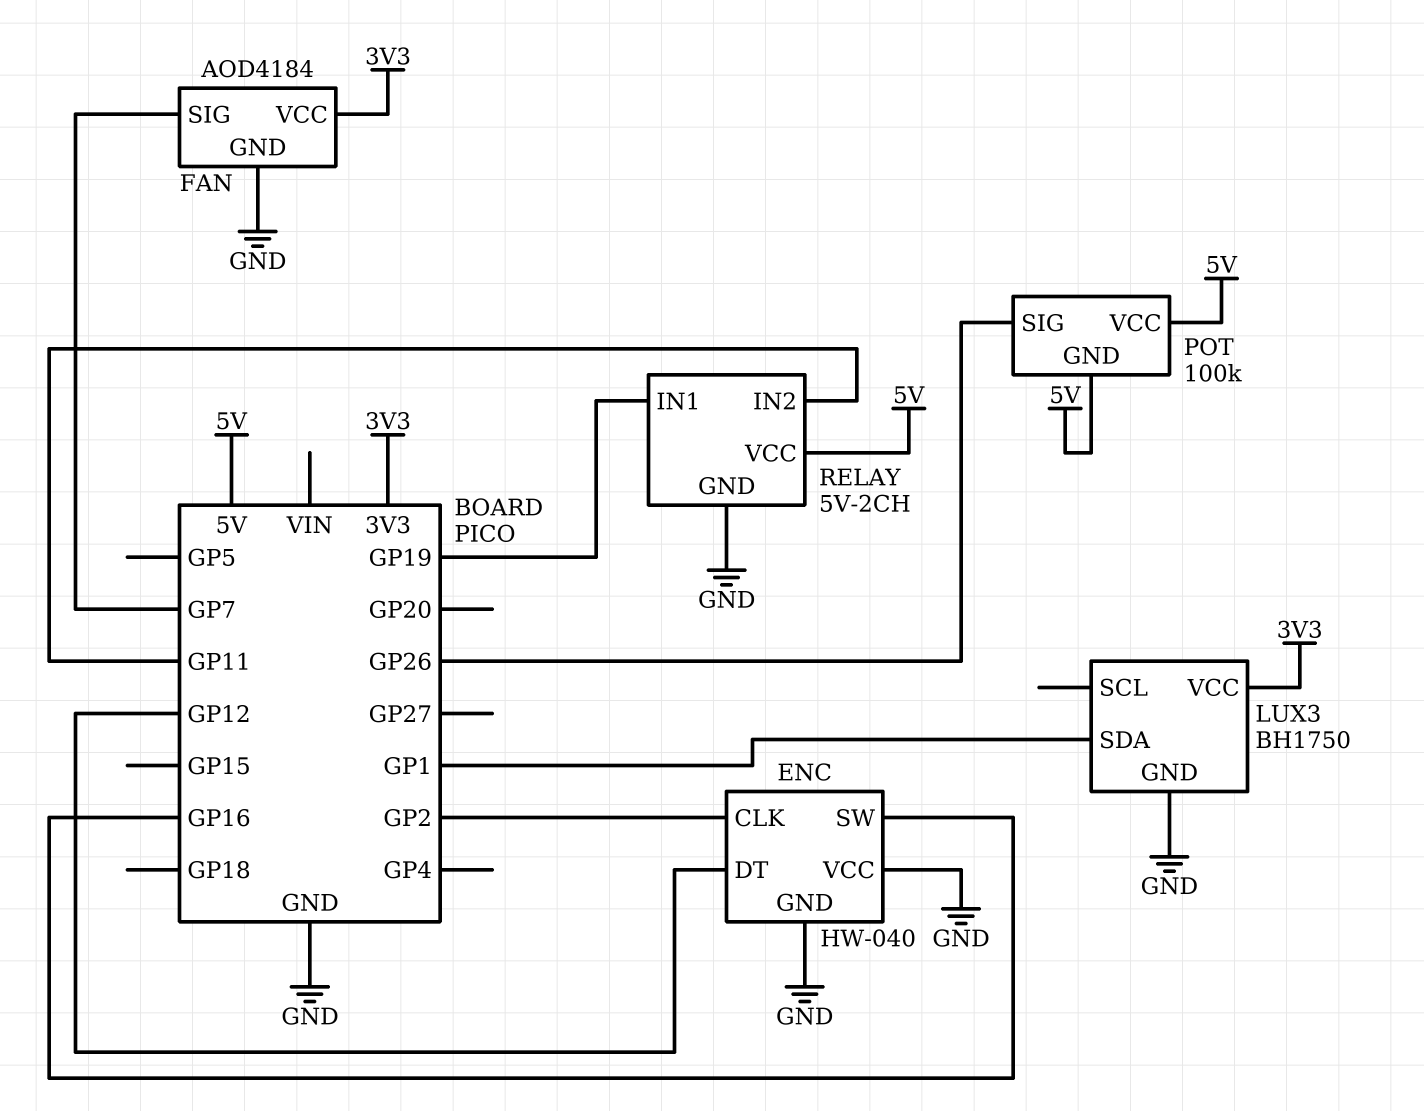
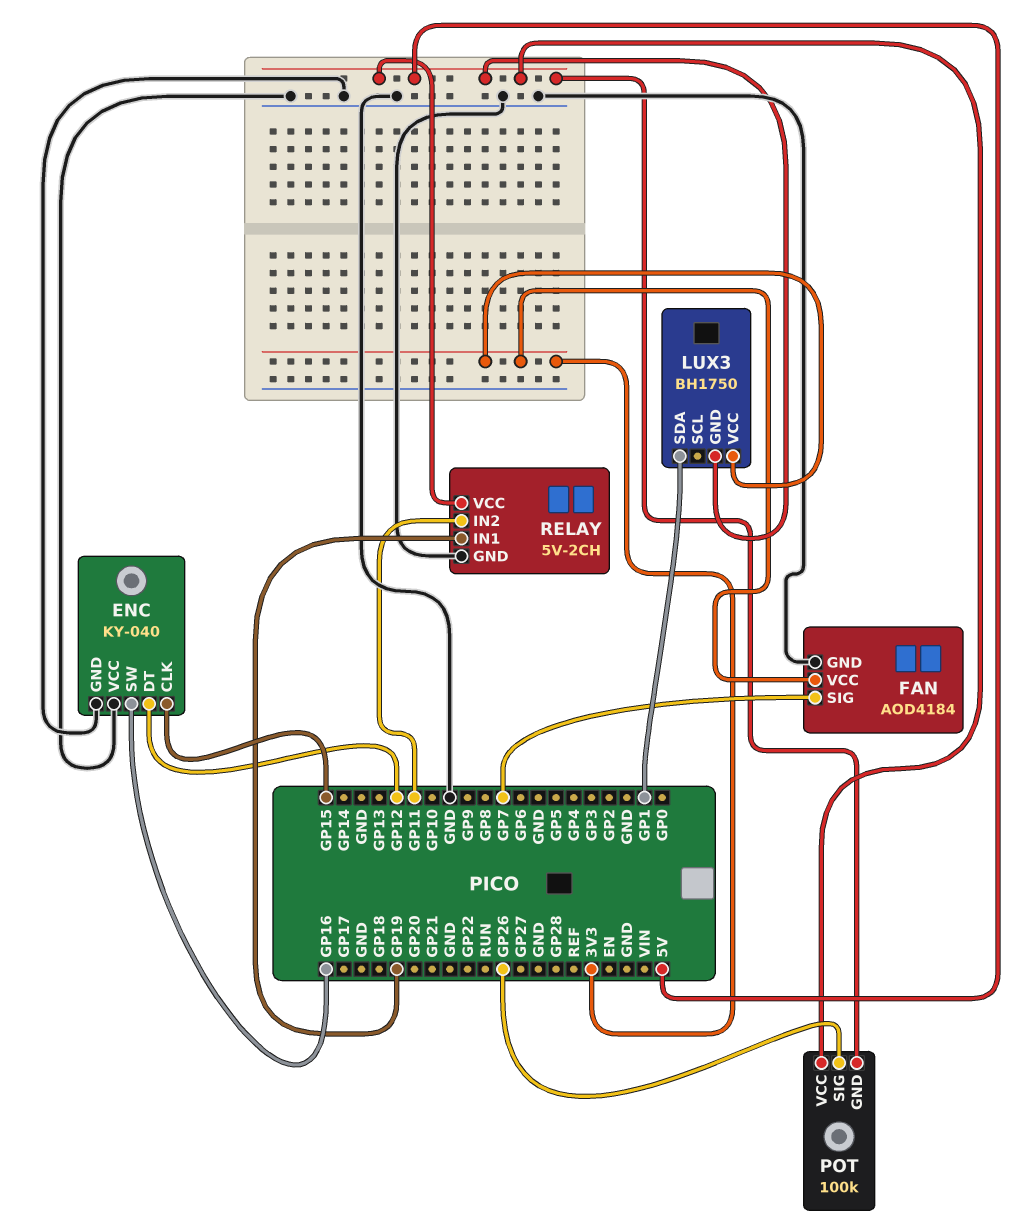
ENC: HW-040 -> KY-040
ENC pin CLK: GP2 -> GP15
LUX3 pin GND: GND -> 5V

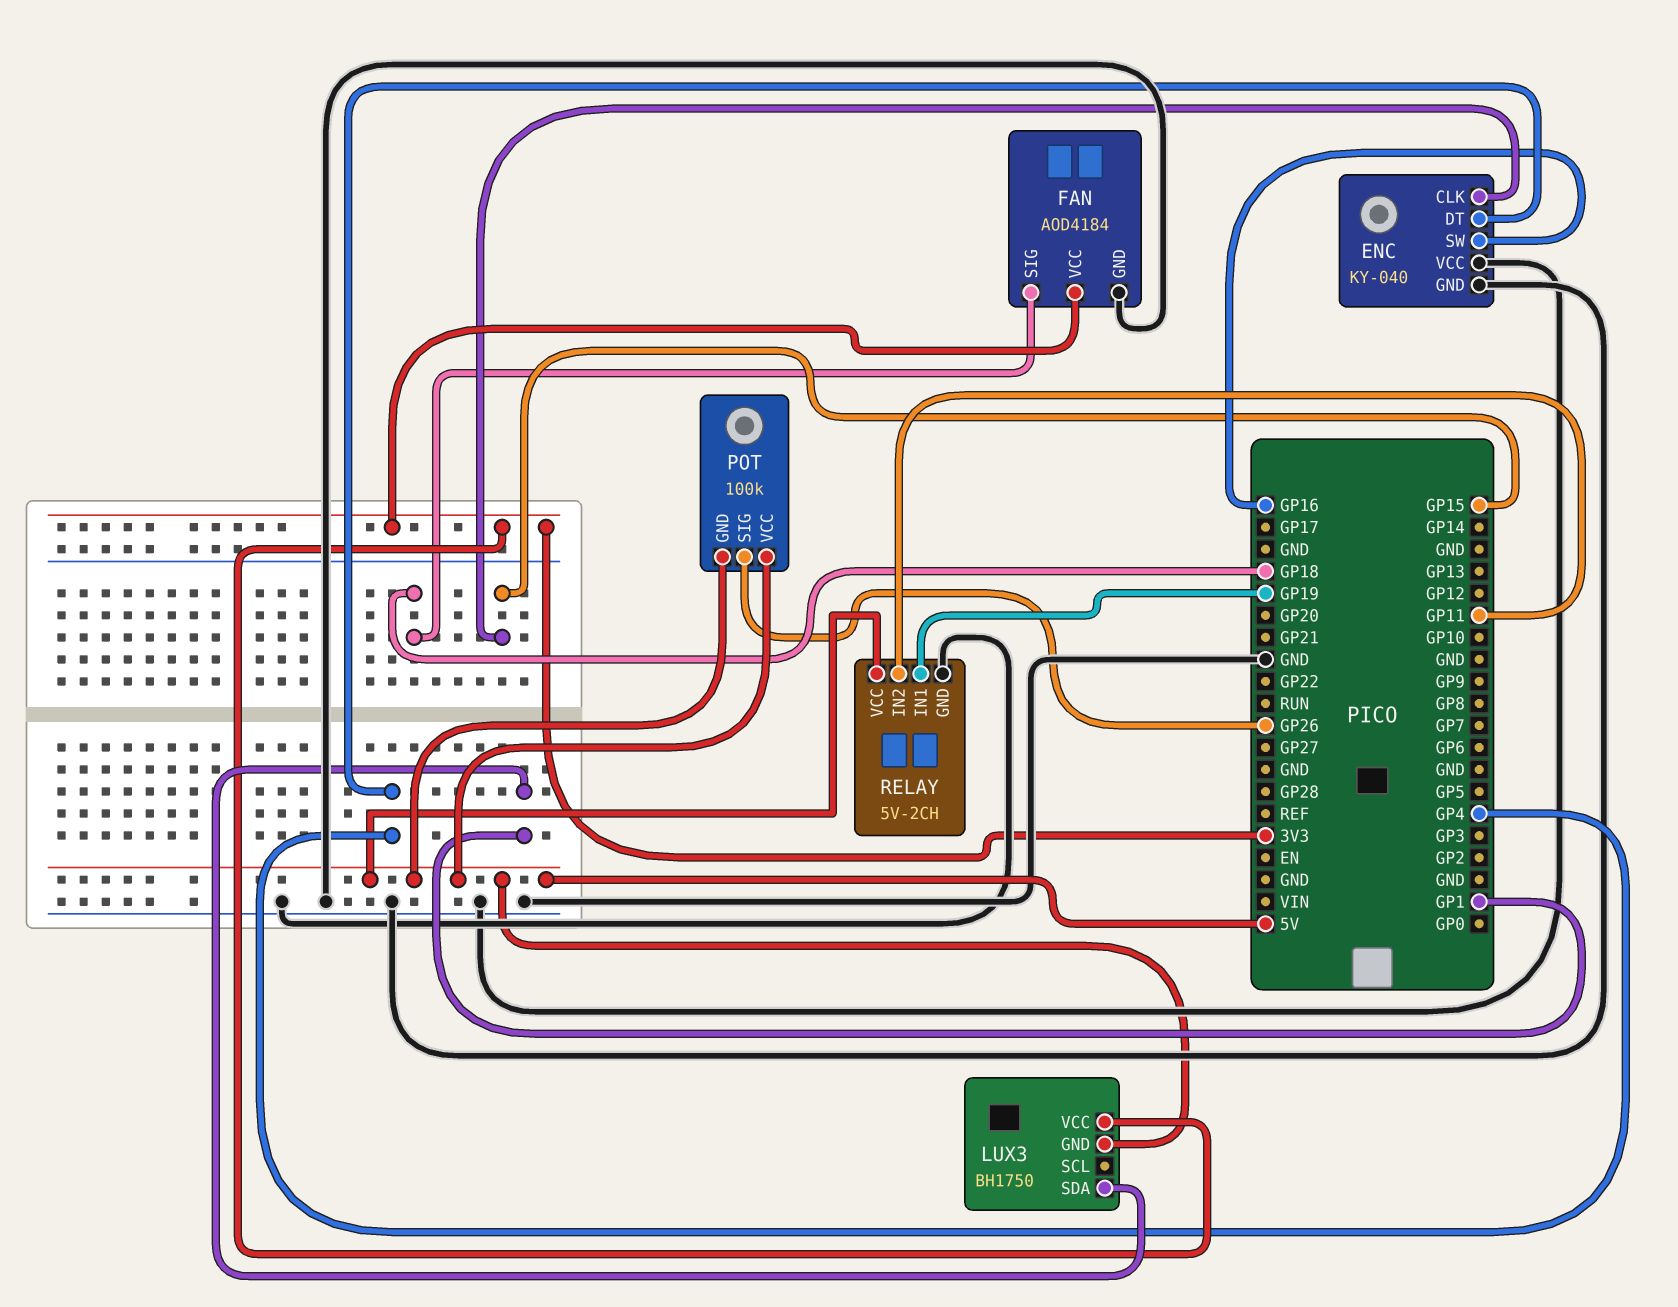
ENC pin DT: GP12 -> GP4
FAN pin SIG: GP7 -> GP18

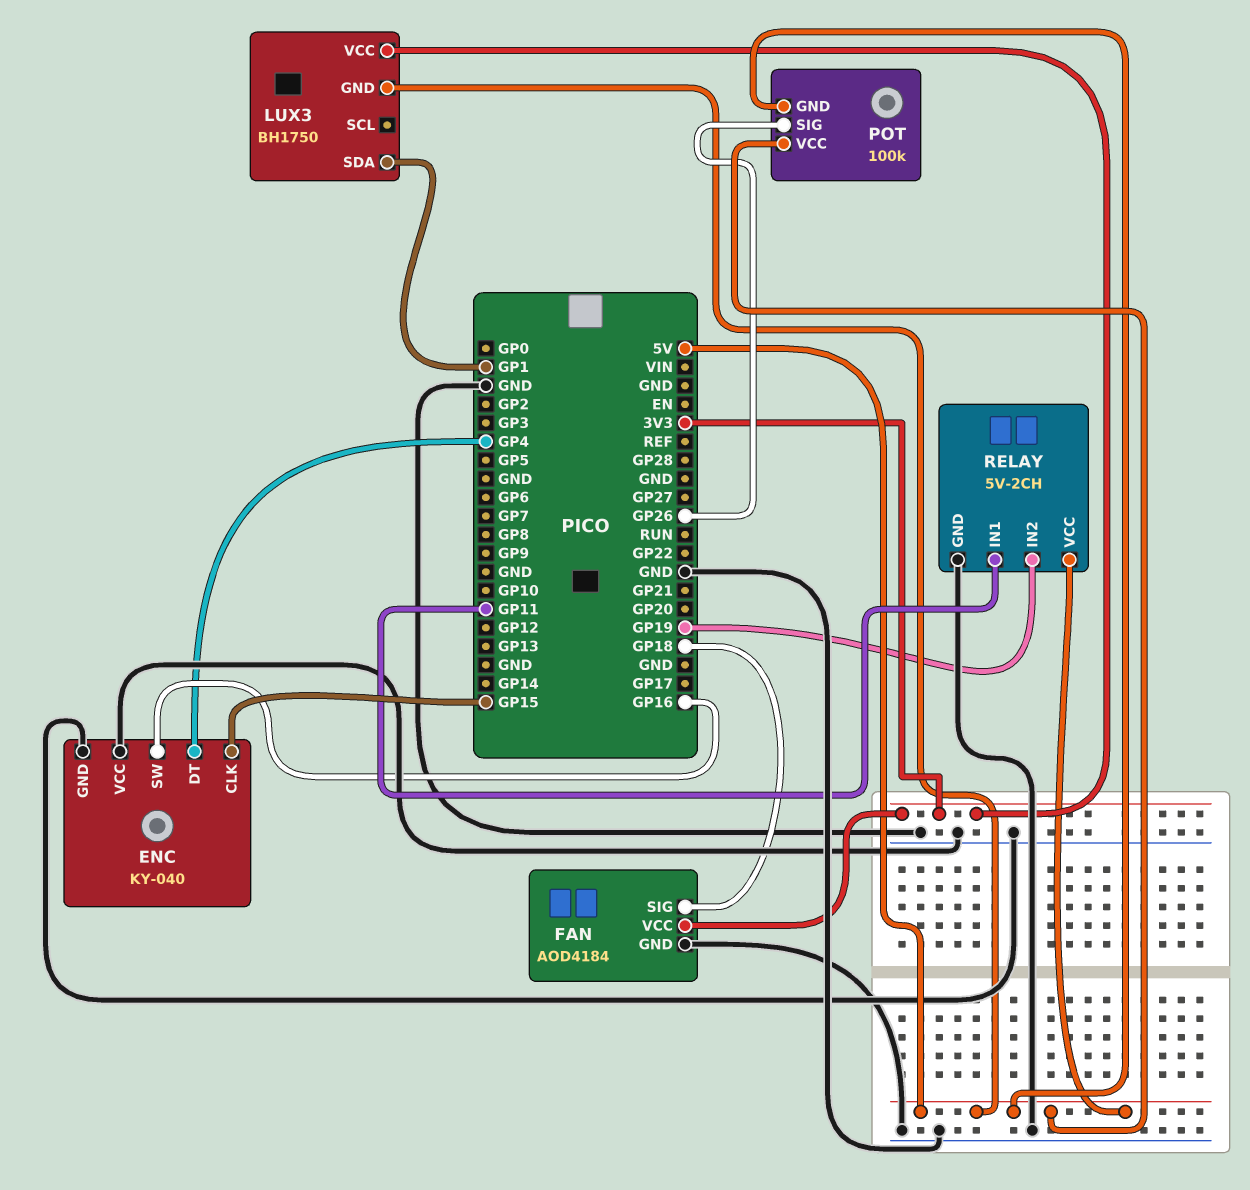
RELAY pin IN1: GP19 -> GP11
RELAY pin IN2: GP11 -> GP19

